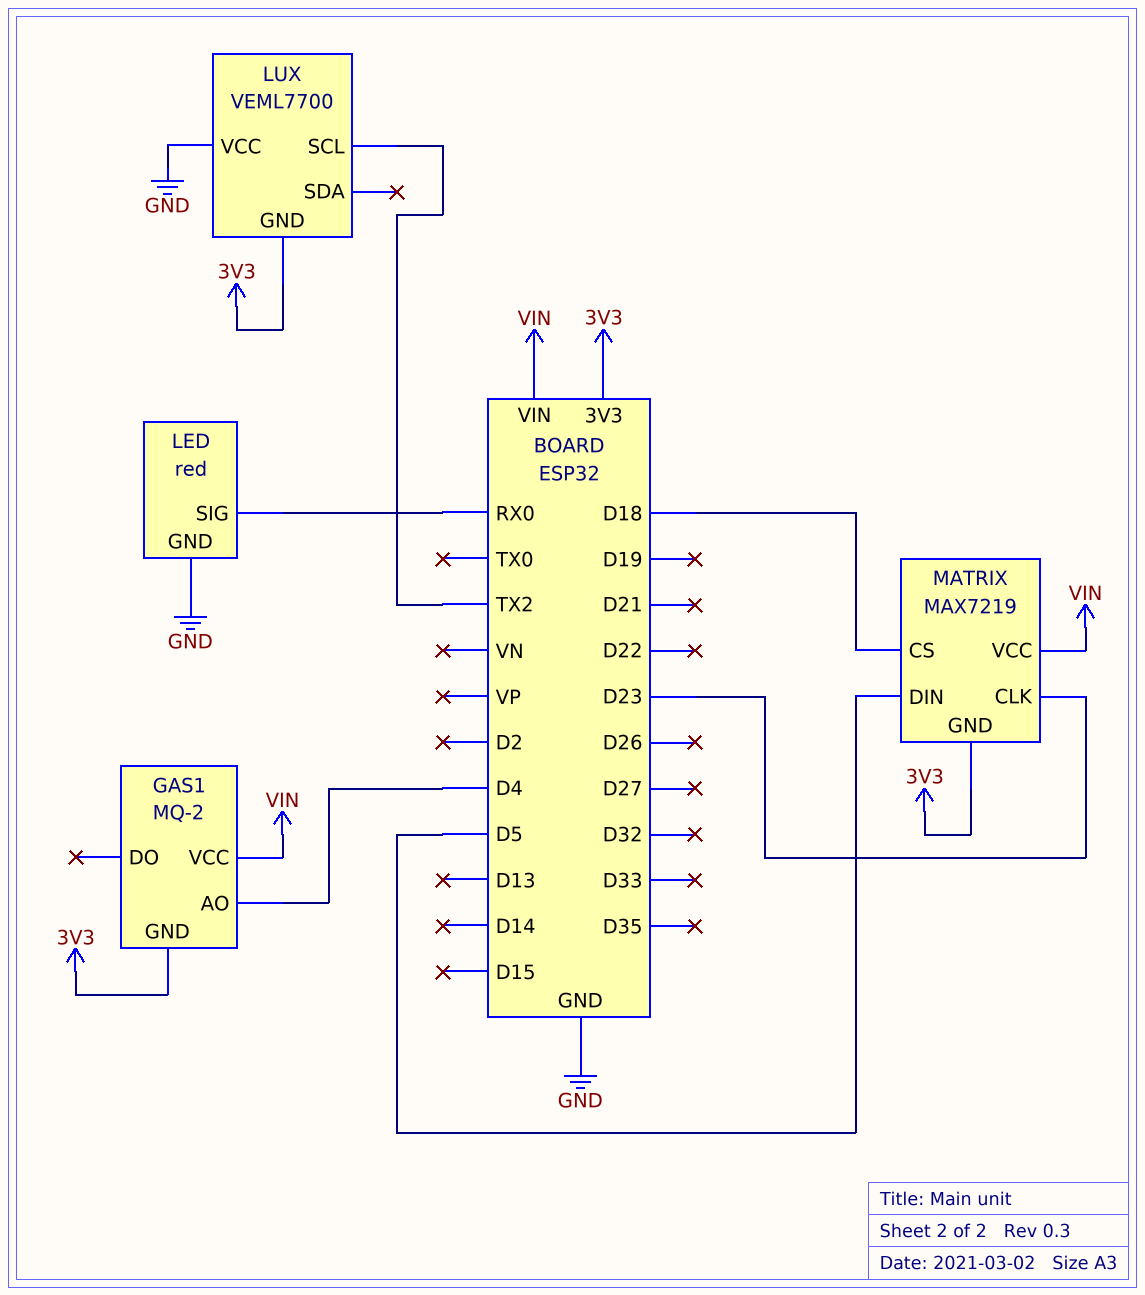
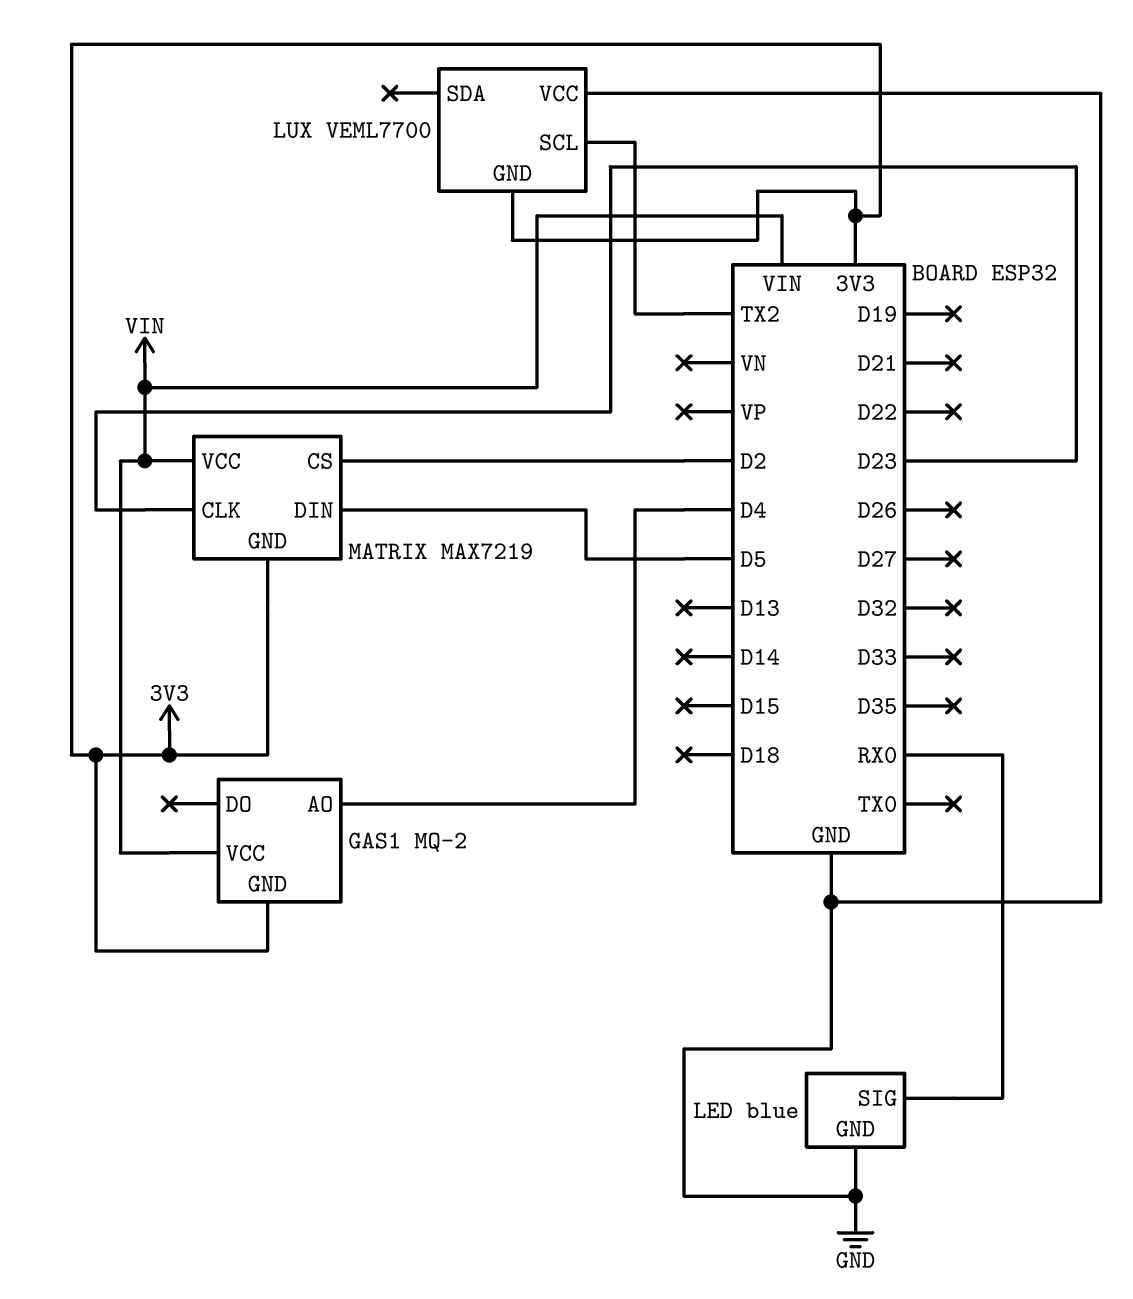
LED: red -> blue
MATRIX pin CS: D18 -> D2

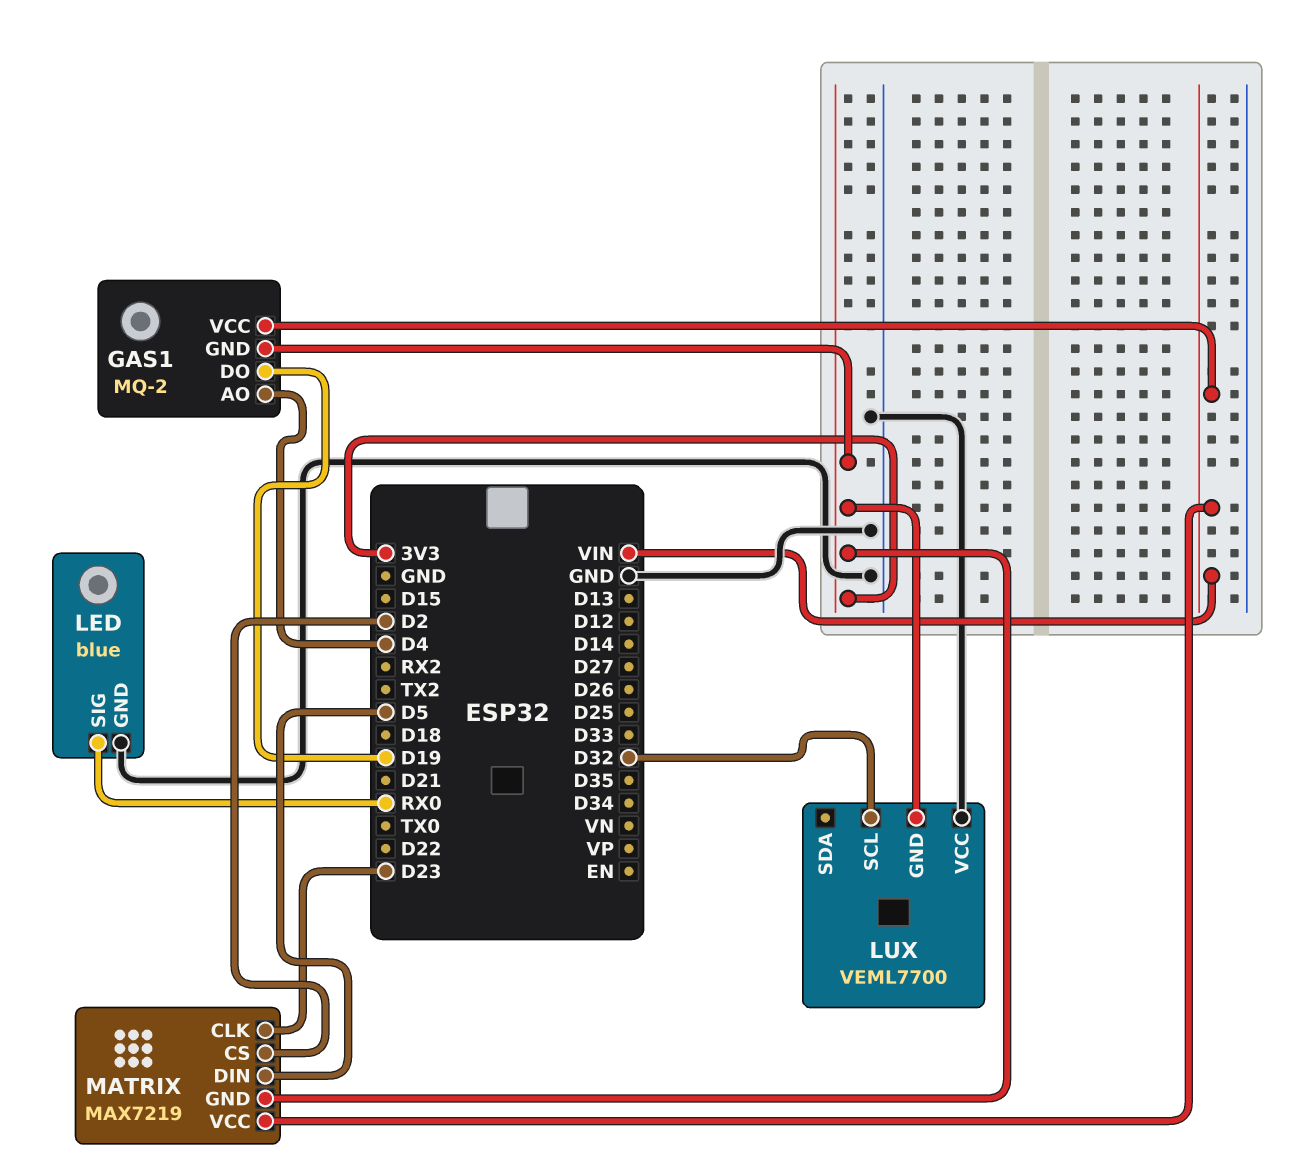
GAS1 pin DO: none -> D19
LUX pin SCL: TX2 -> D32

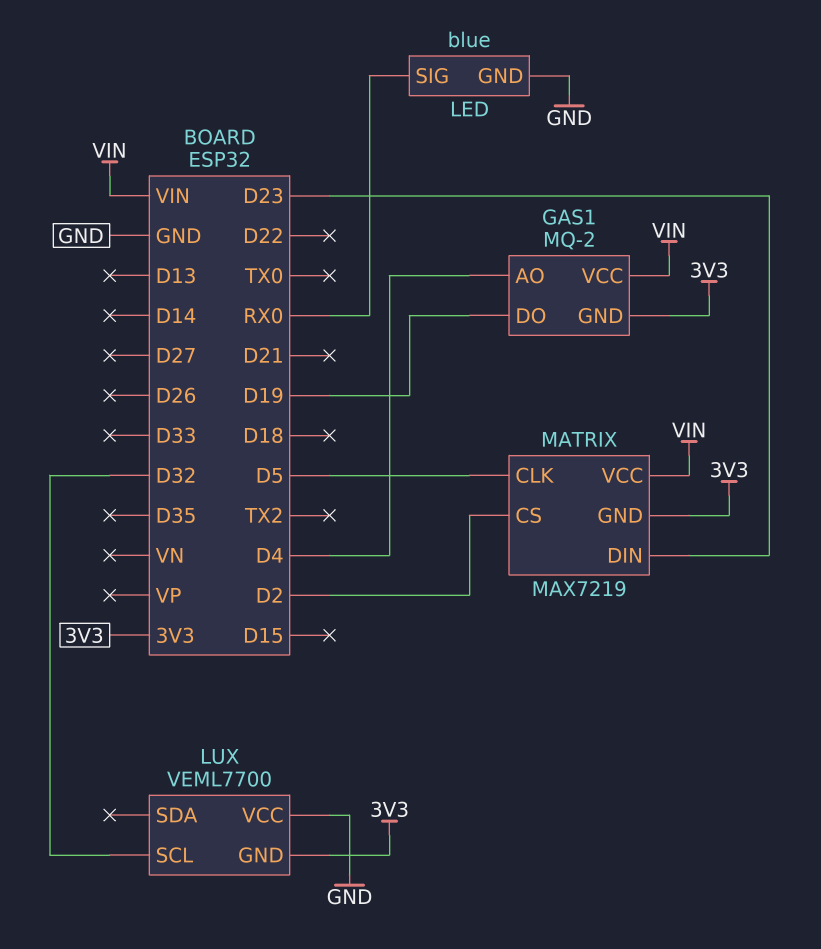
MATRIX pin CLK: D23 -> D5
MATRIX pin DIN: D5 -> D23

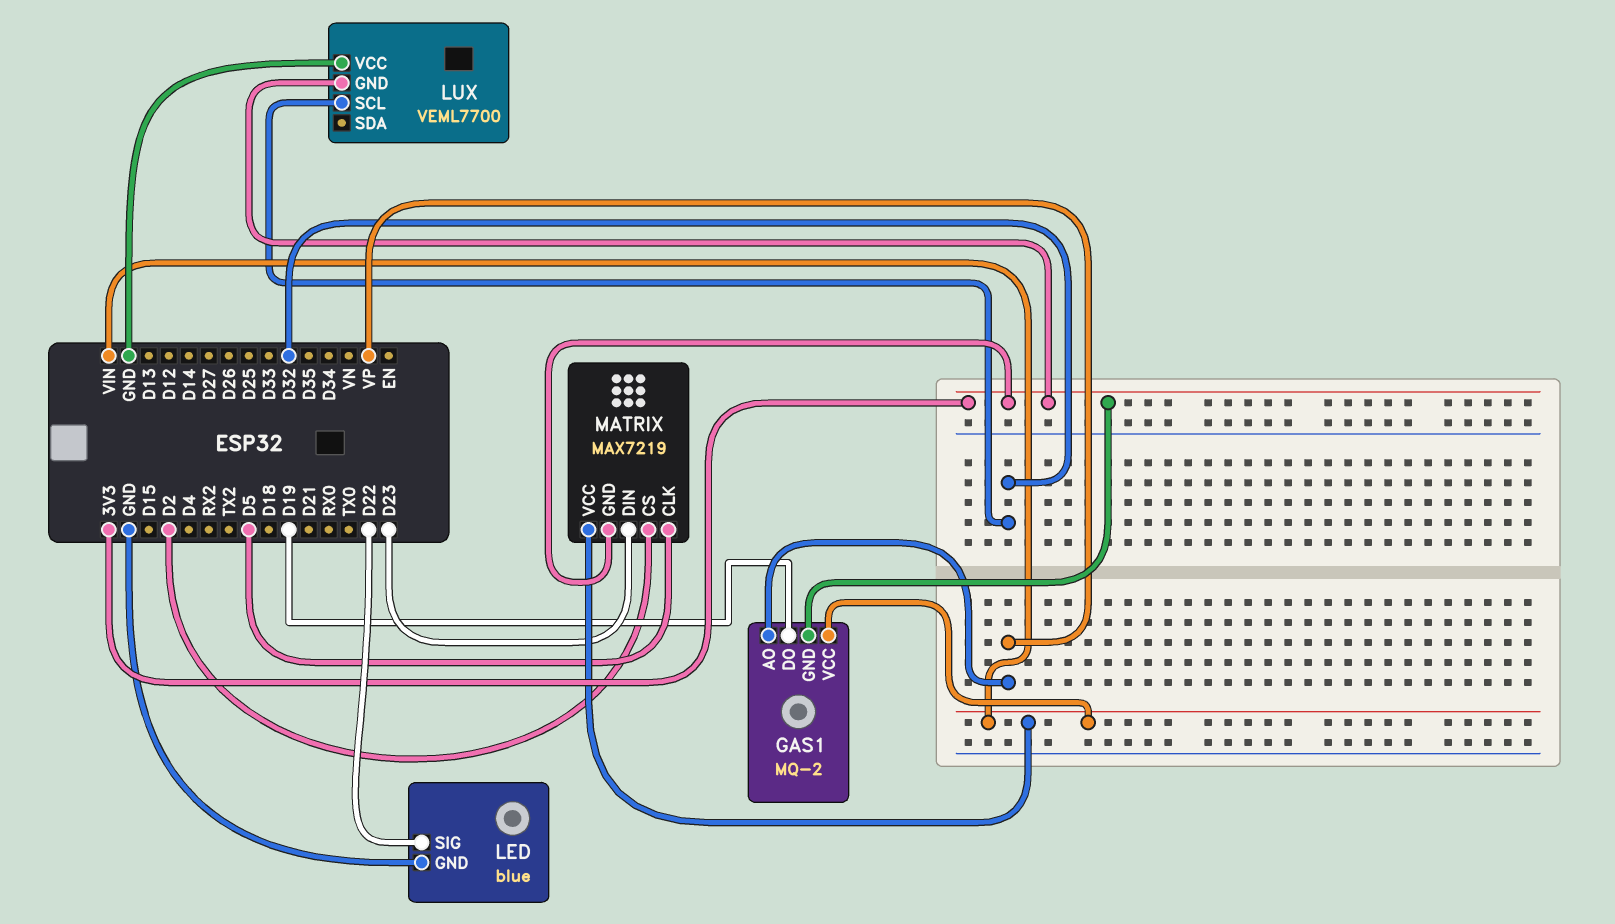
GAS1 pin AO: D4 -> VP
LED pin SIG: RX0 -> D22

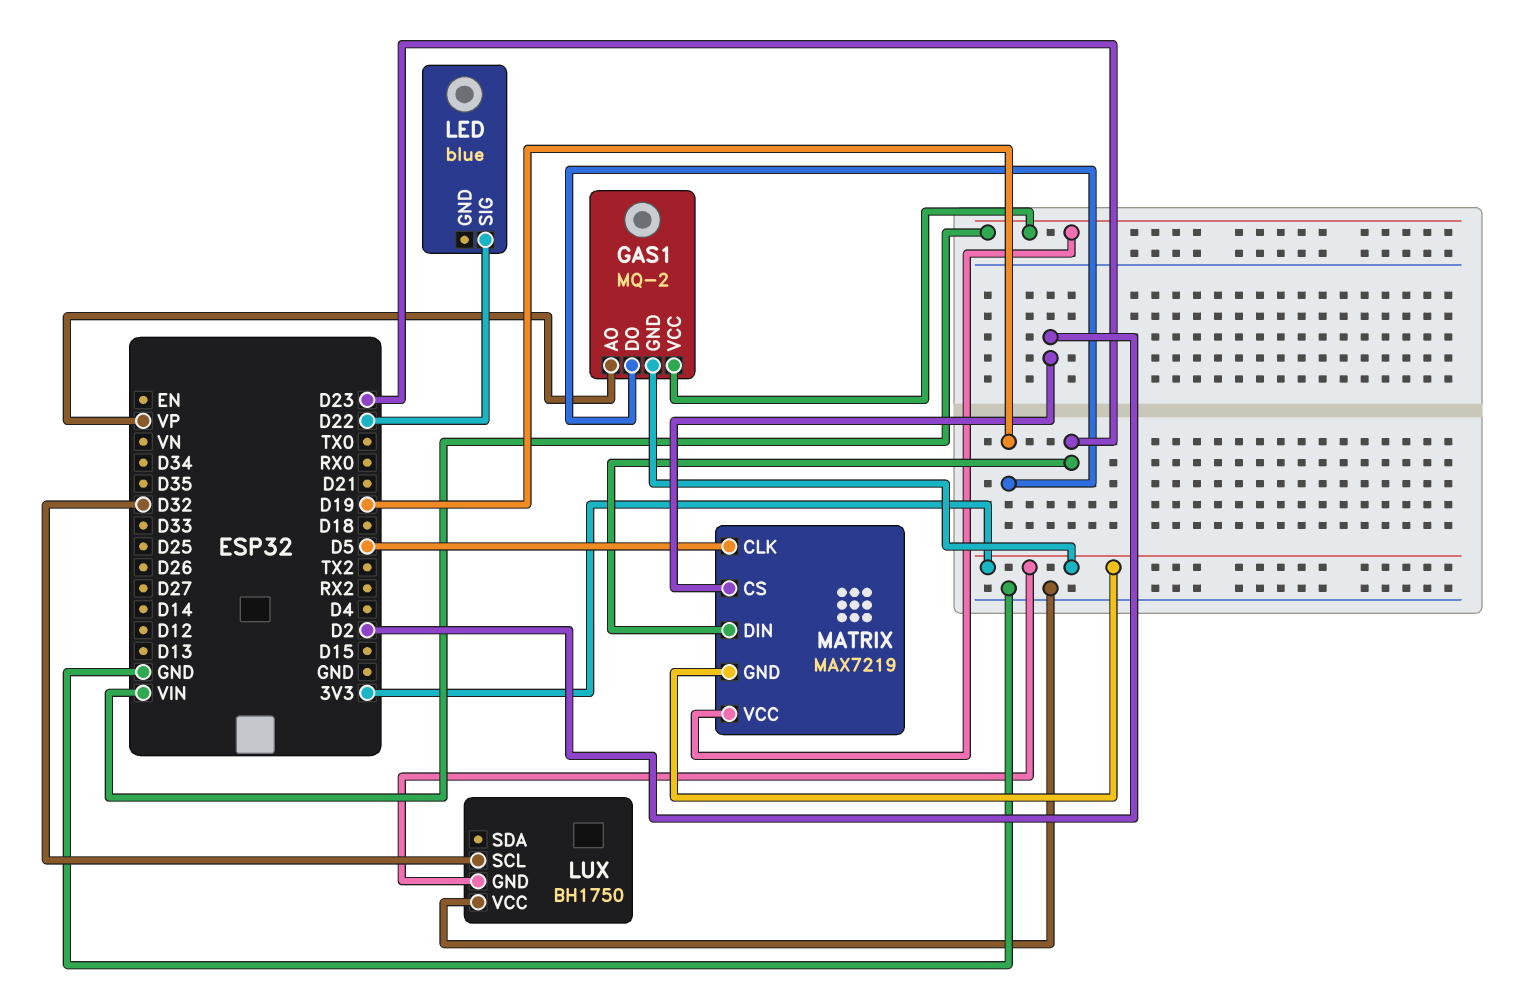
LED pin GND: GND -> none
LUX: VEML7700 -> BH1750

